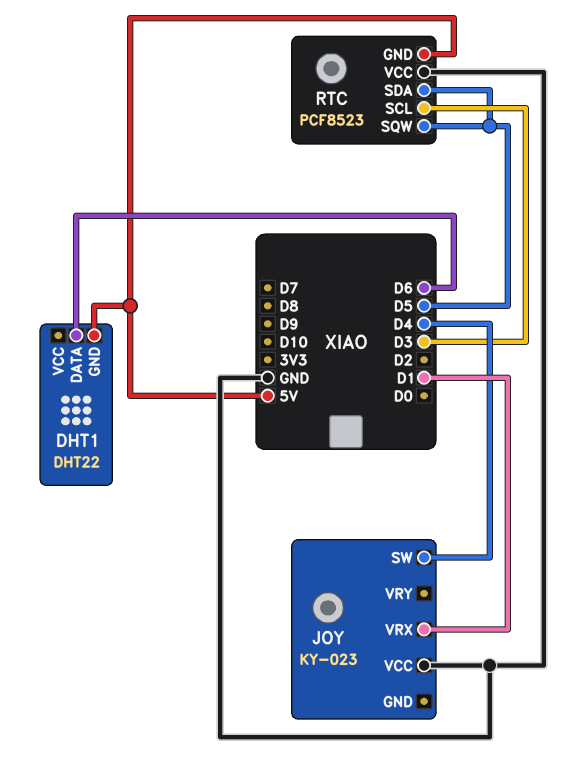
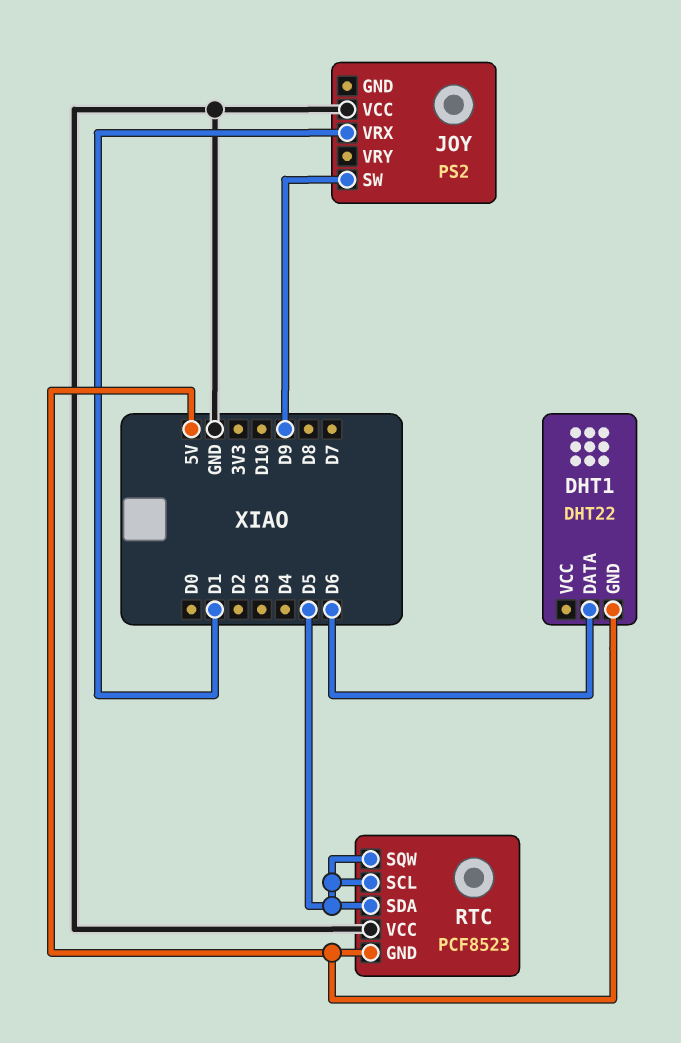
JOY: KY-023 -> PS2
JOY pin SW: D4 -> D9
RTC pin SCL: D3 -> D5

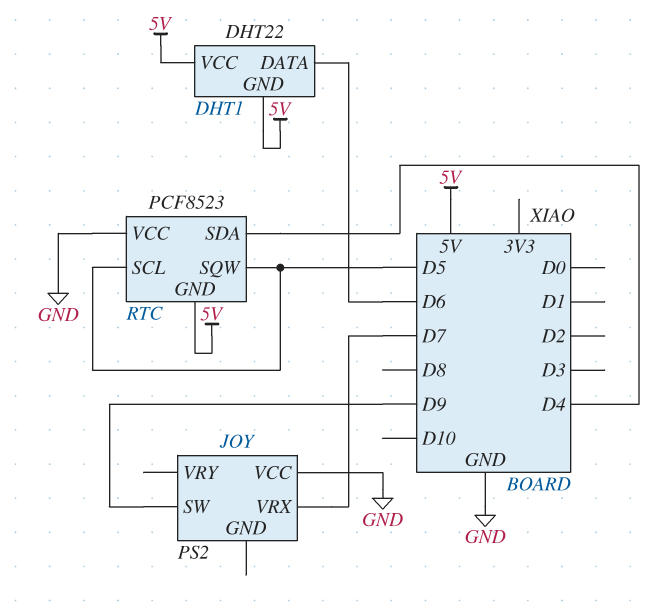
DHT1 pin VCC: none -> 5V
JOY pin VRX: D1 -> D7
RTC pin SDA: D5 -> D4

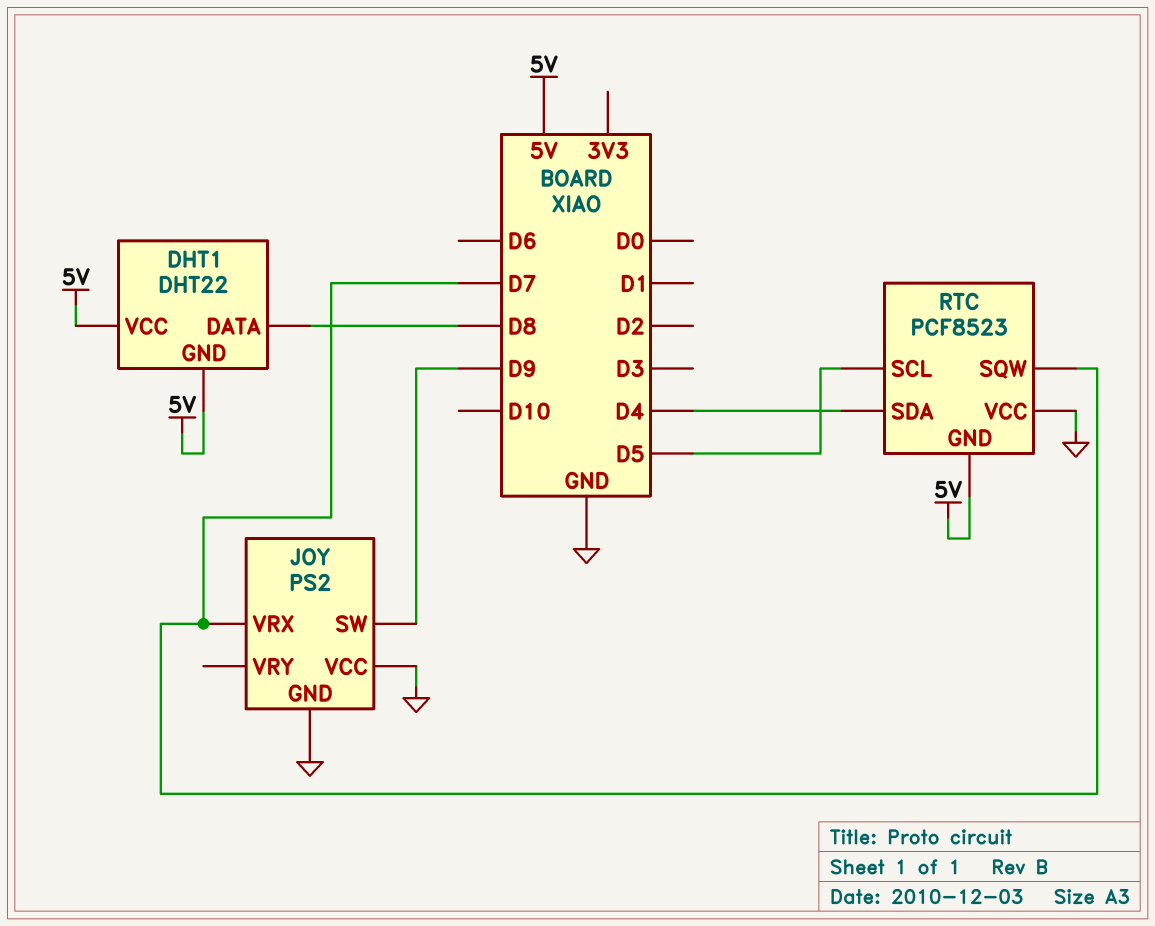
DHT1 pin DATA: D6 -> D8
JOY pin GND: none -> GND
RTC pin SQW: D5 -> D7

